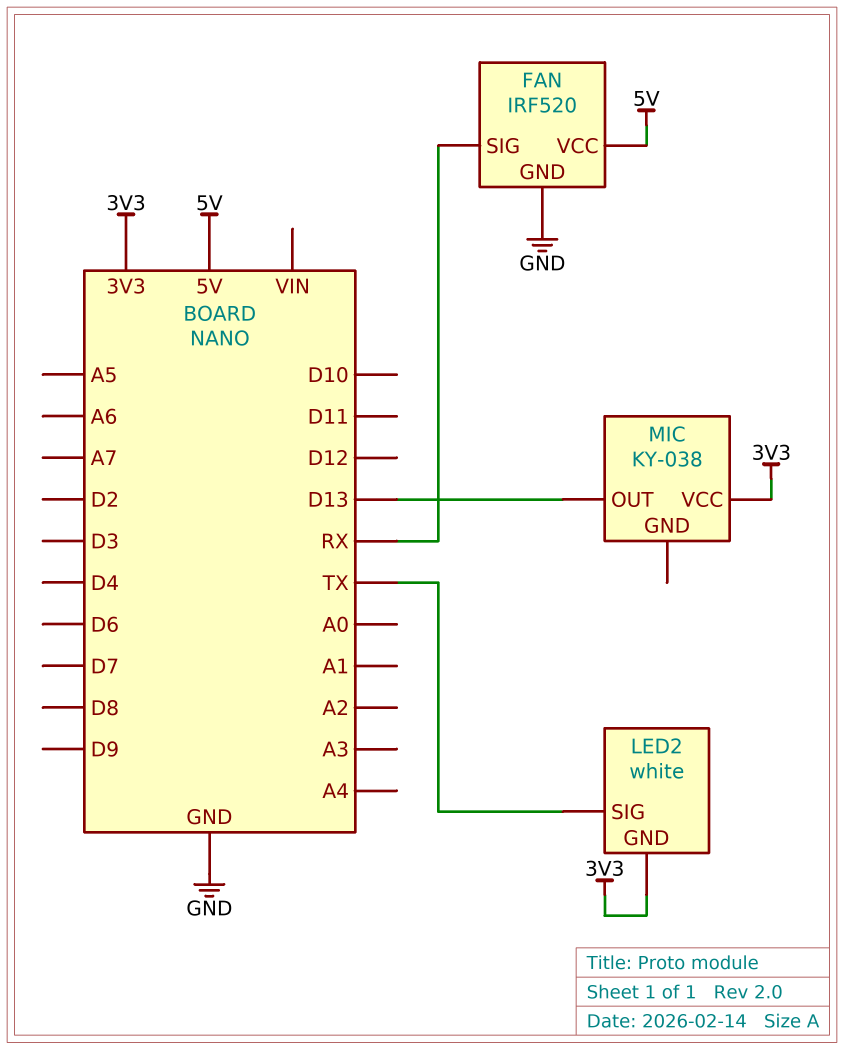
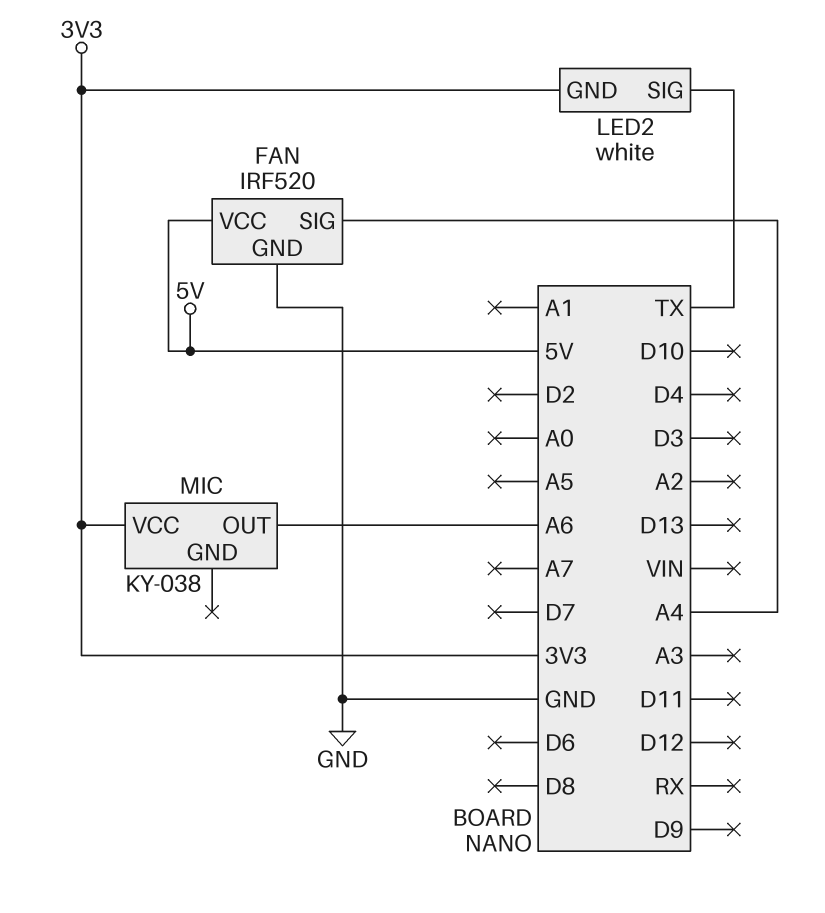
FAN pin SIG: RX -> A4
MIC pin OUT: D13 -> A6

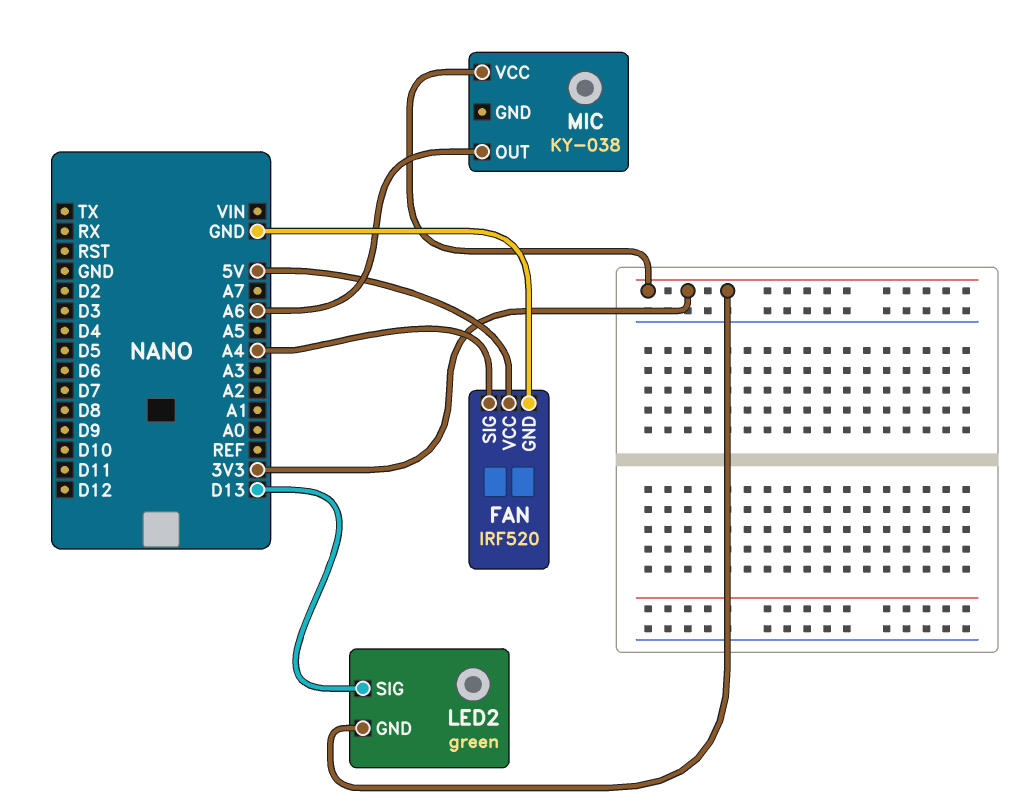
LED2: white -> green
LED2 pin SIG: TX -> D13

